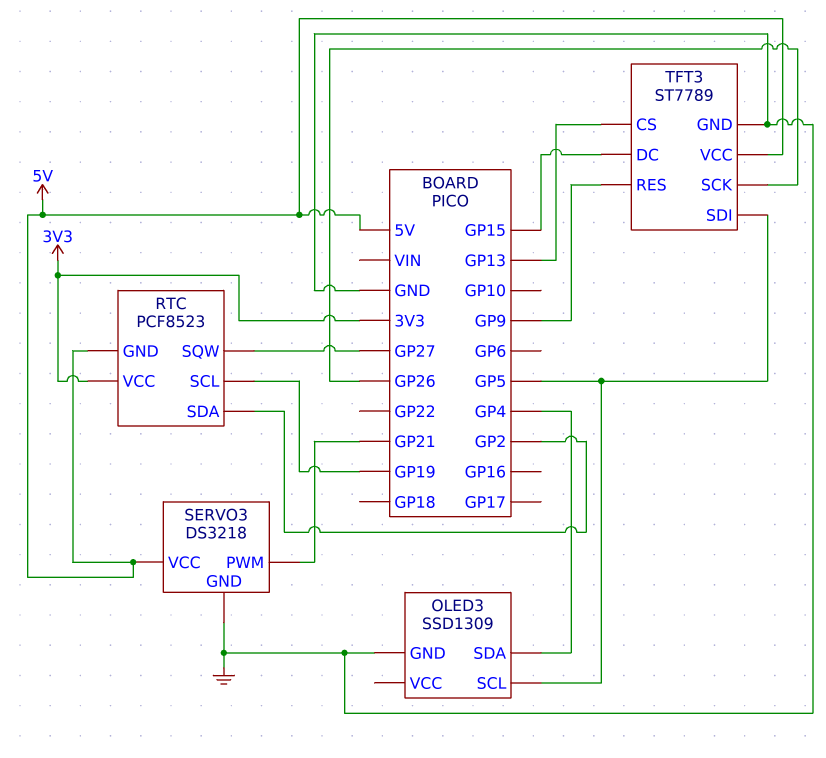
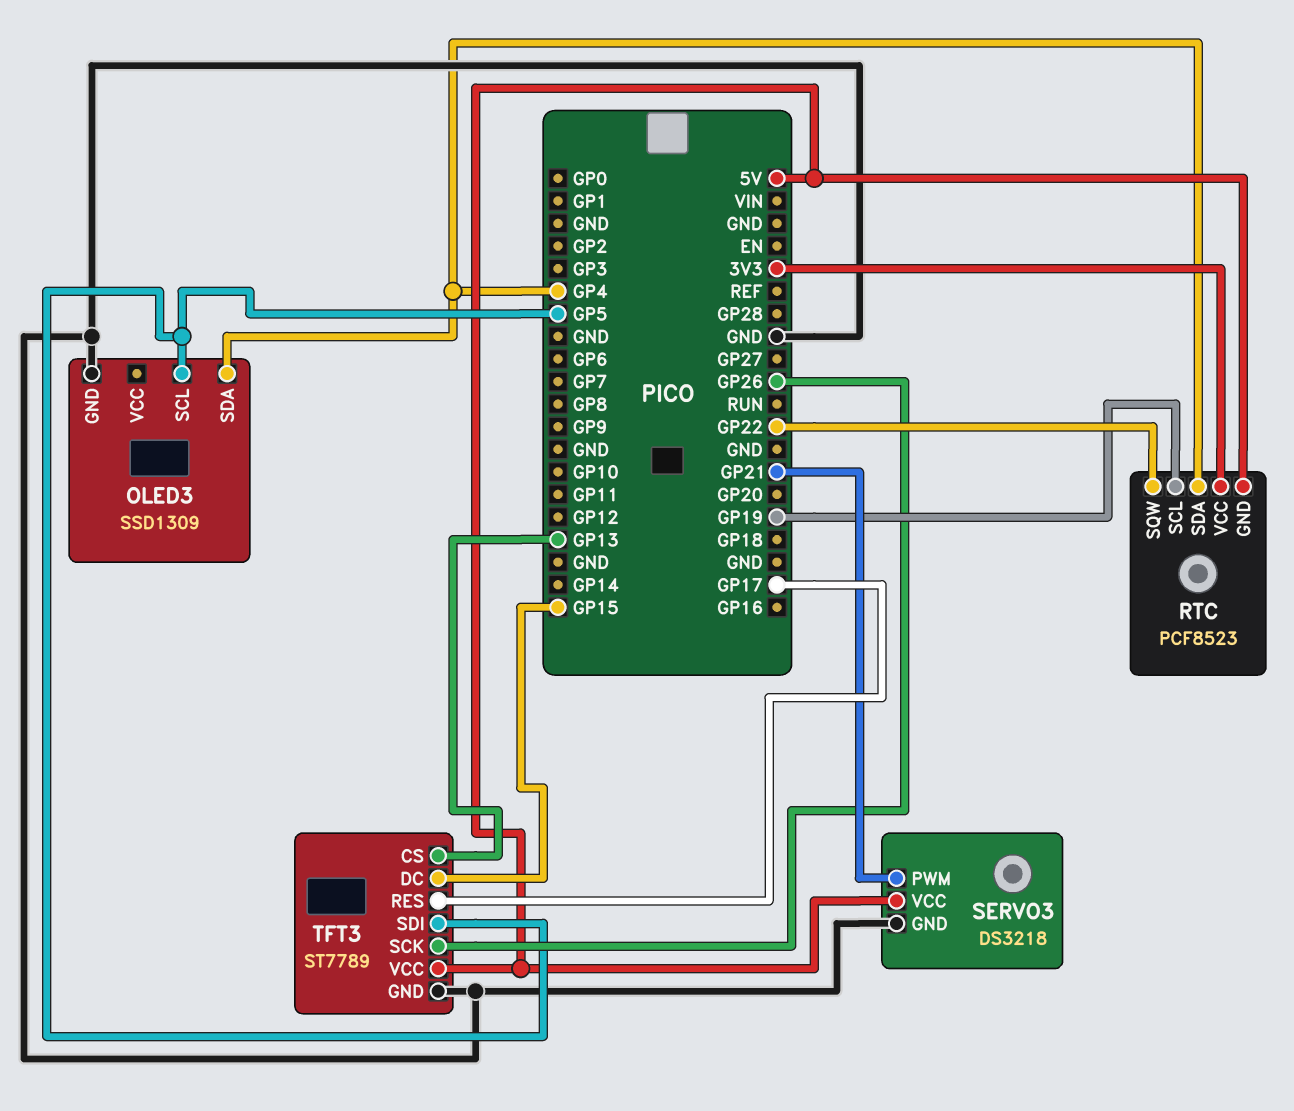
RTC pin SDA: GP2 -> GP4
RTC pin SQW: GP27 -> GP22
TFT3 pin RES: GP9 -> GP17

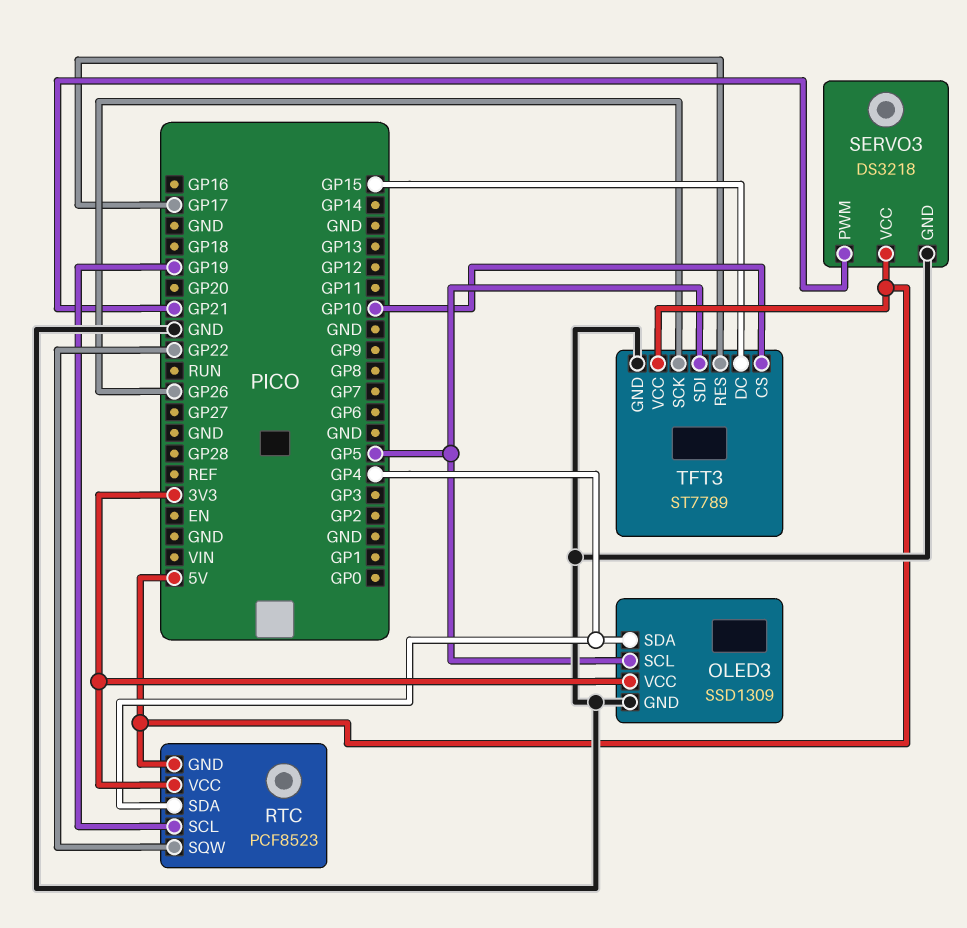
OLED3 pin VCC: none -> 3V3
TFT3 pin CS: GP13 -> GP10

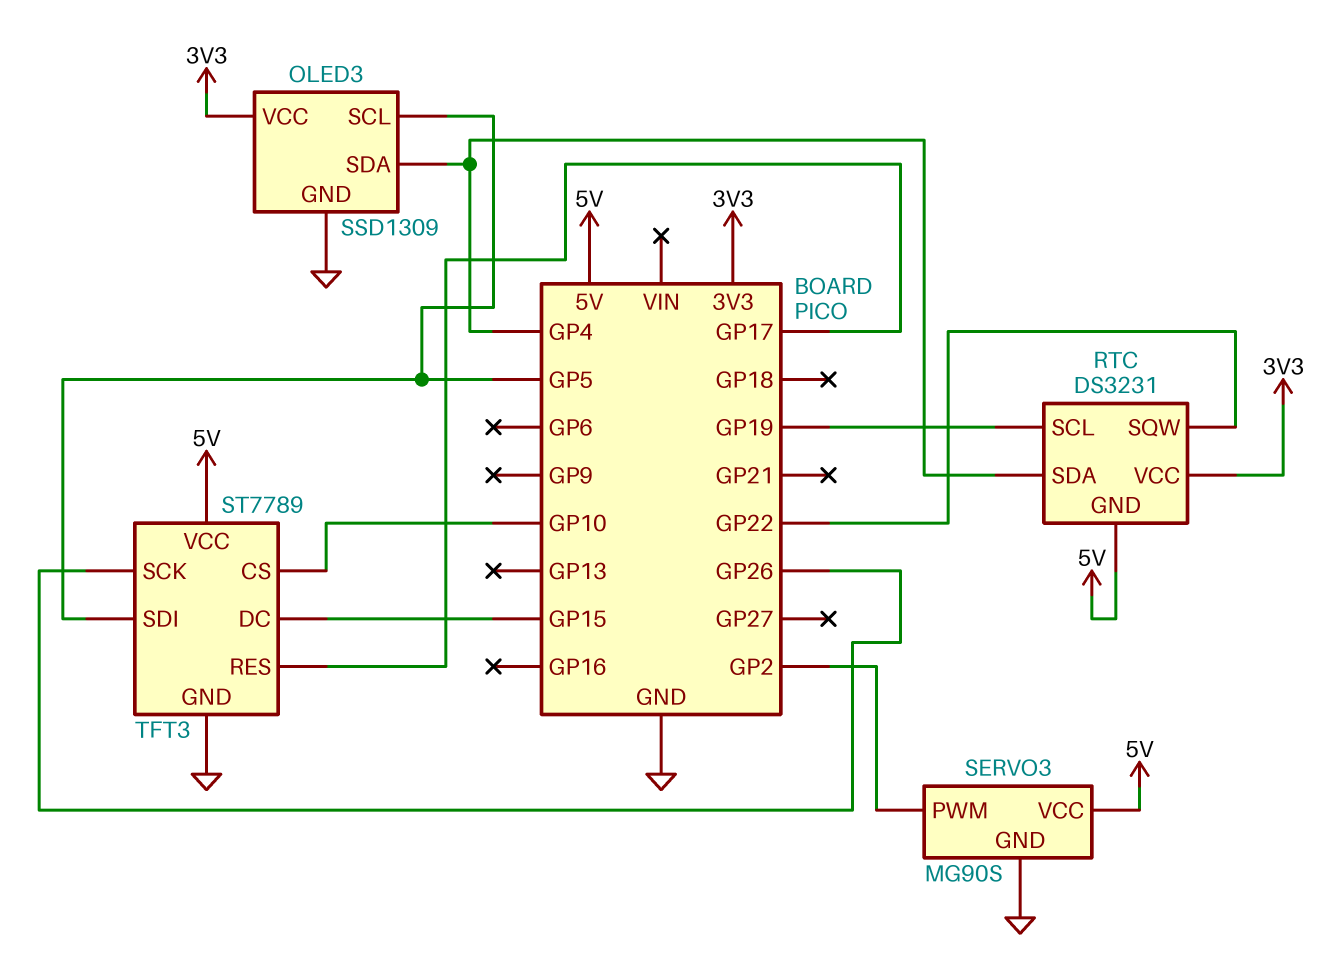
RTC: PCF8523 -> DS3231
SERVO3: DS3218 -> MG90S
SERVO3 pin PWM: GP21 -> GP2

